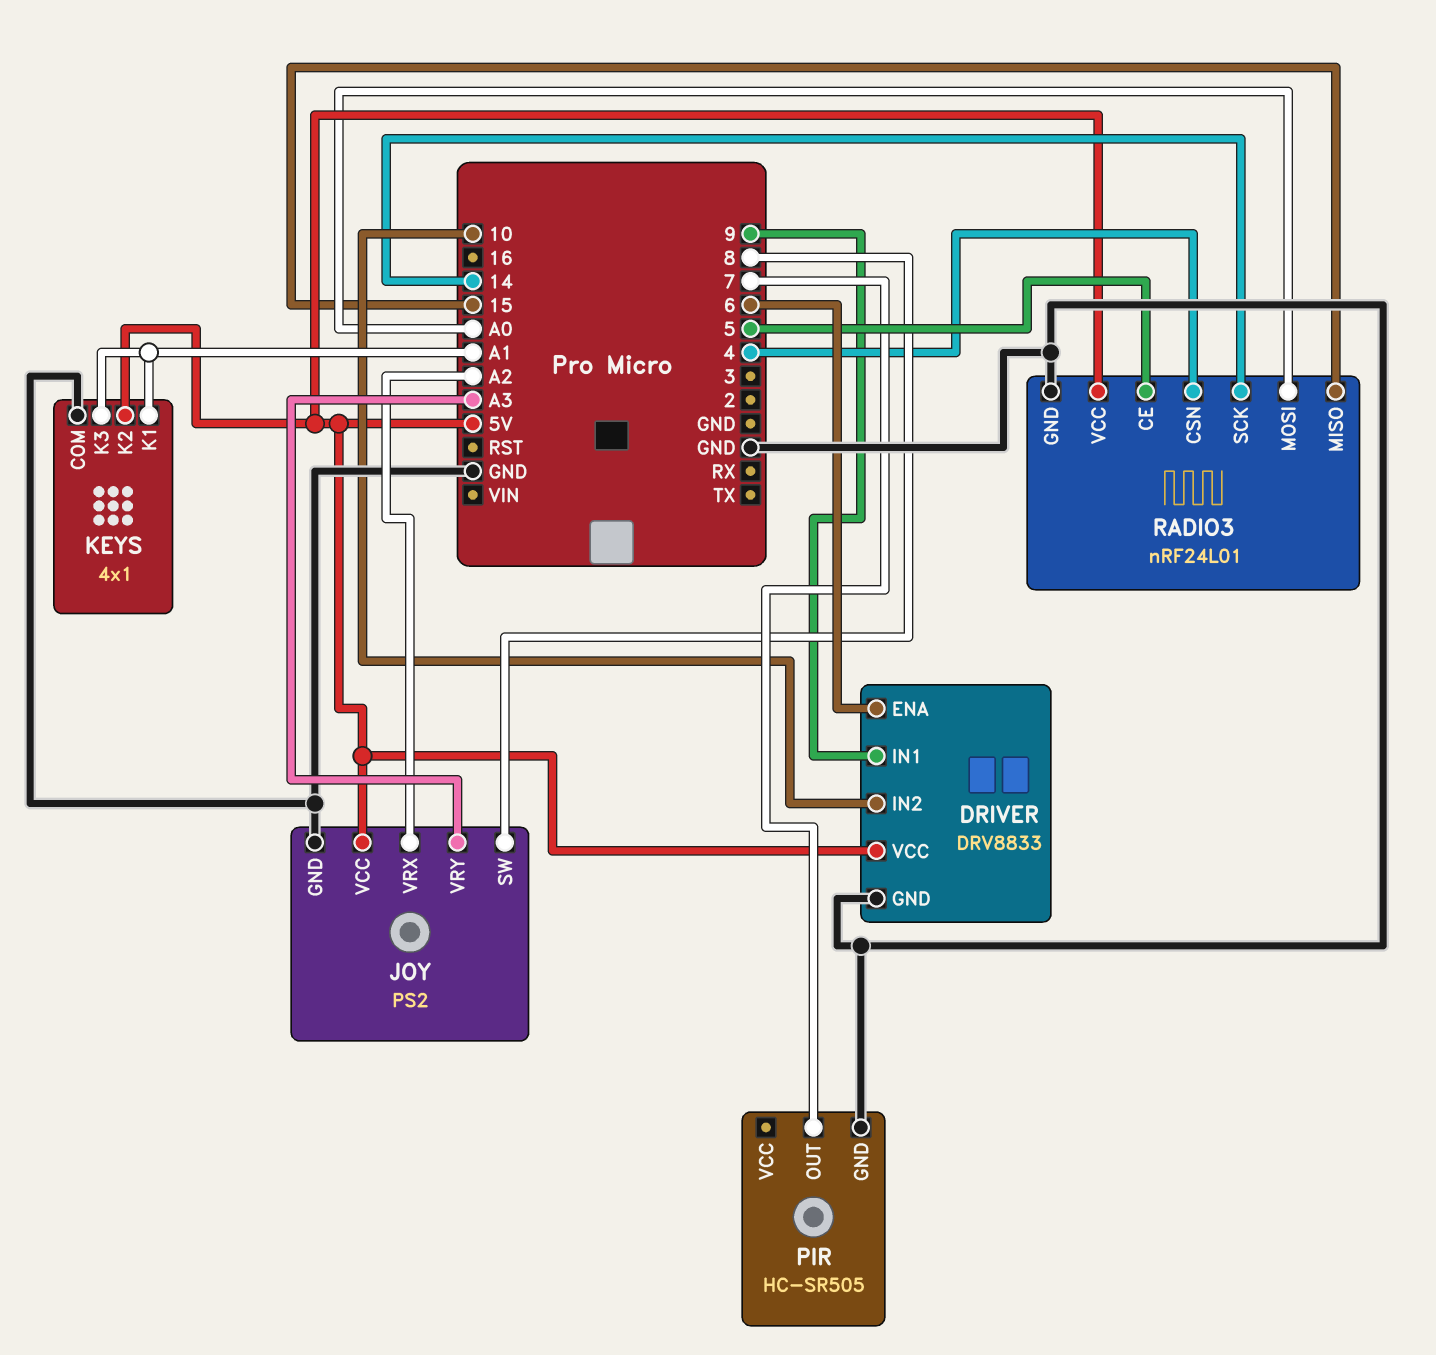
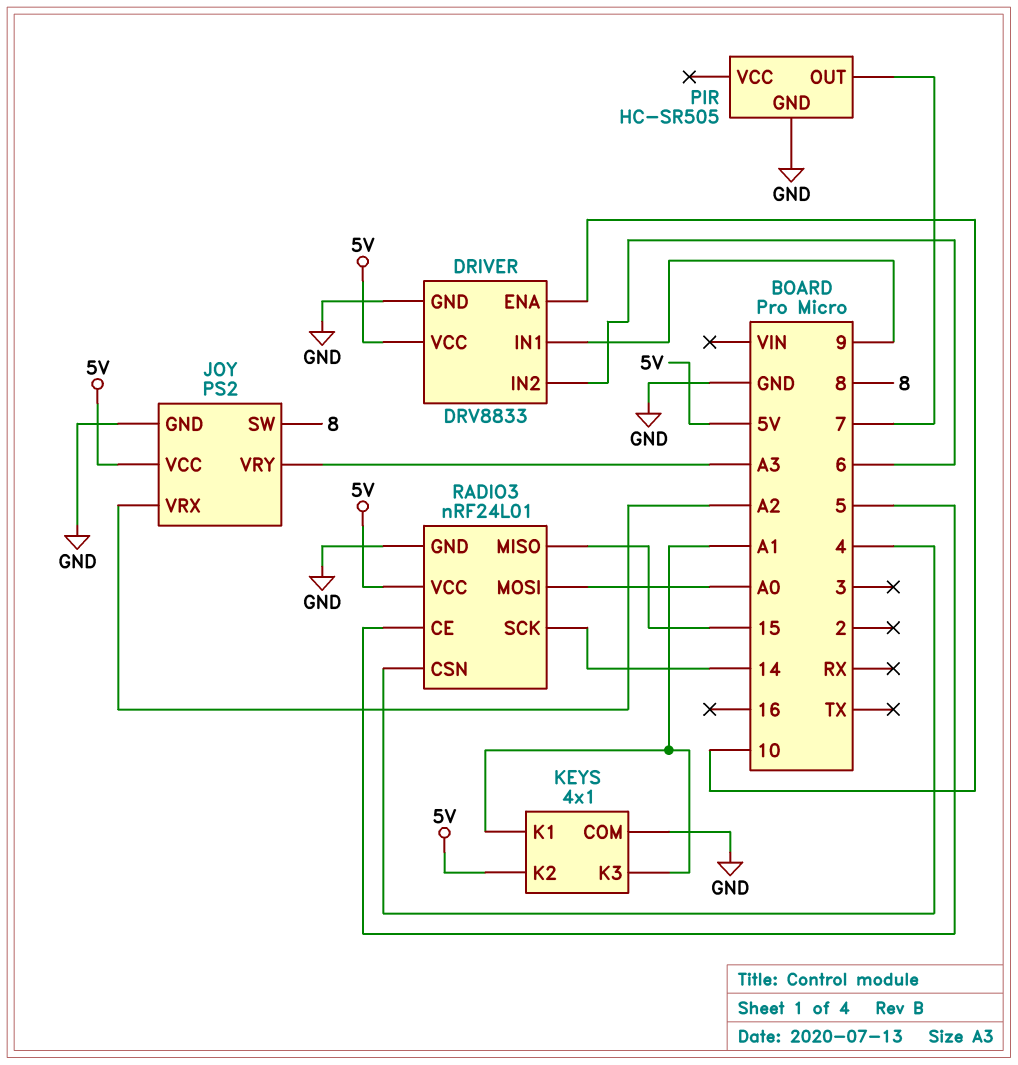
DRIVER pin ENA: 6 -> 10
DRIVER pin IN2: 10 -> 6

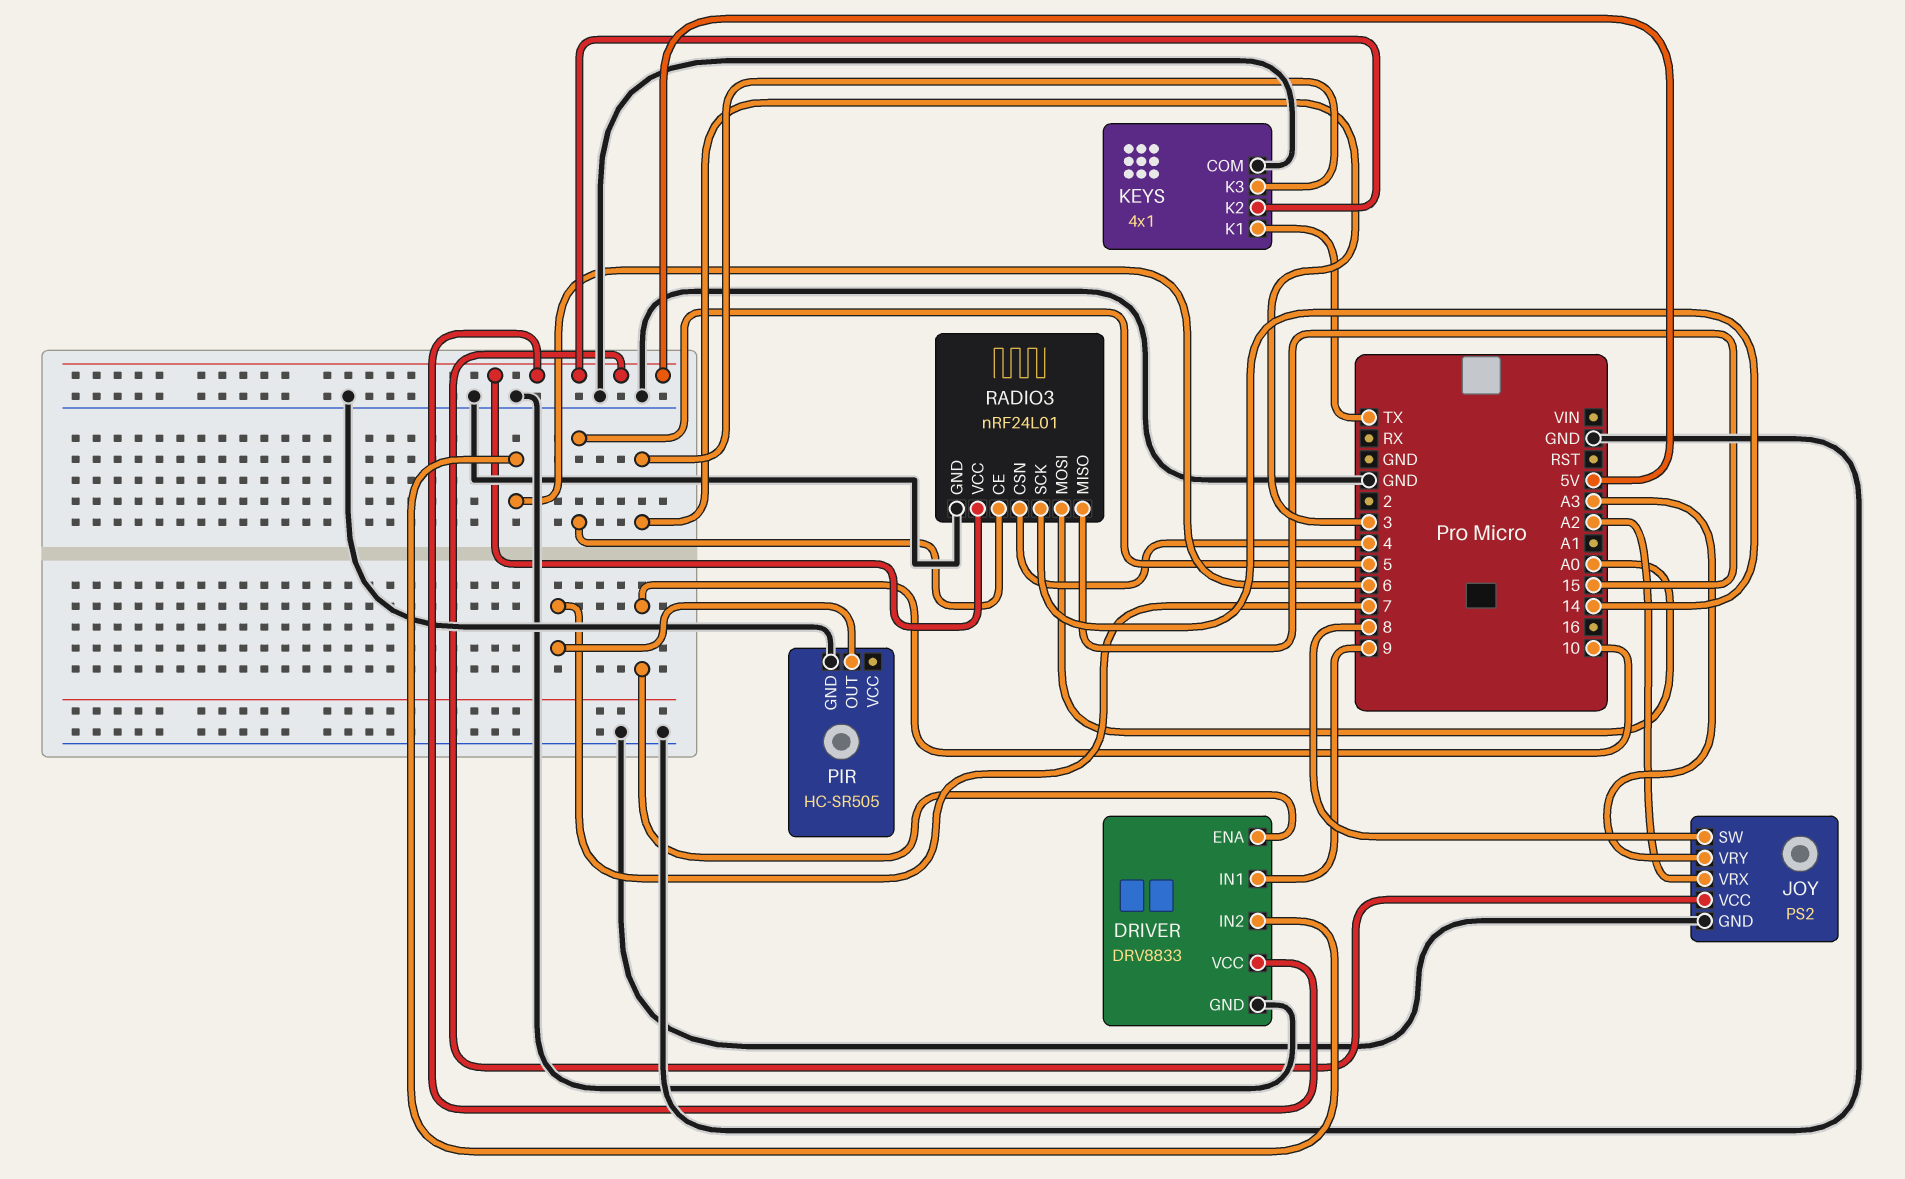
KEYS pin K1: A1 -> TX
KEYS pin K3: A1 -> 3

